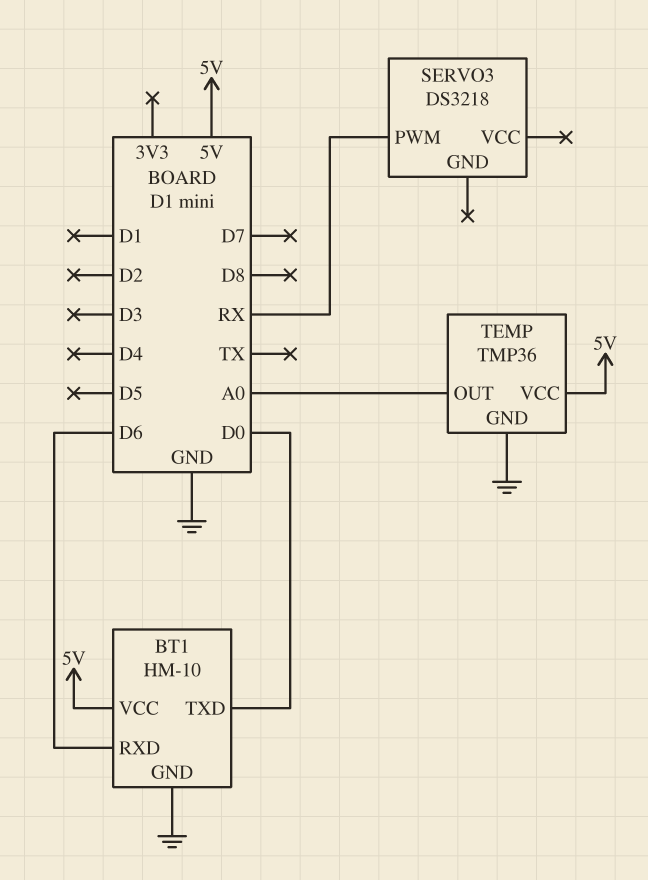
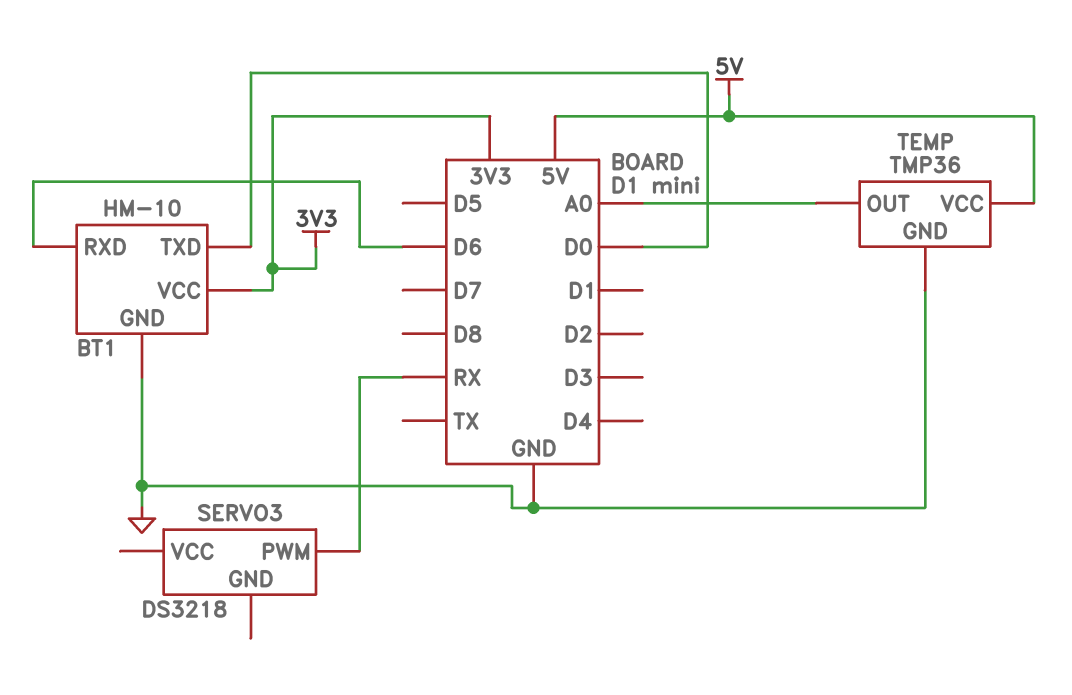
BT1 pin VCC: 5V -> 3V3

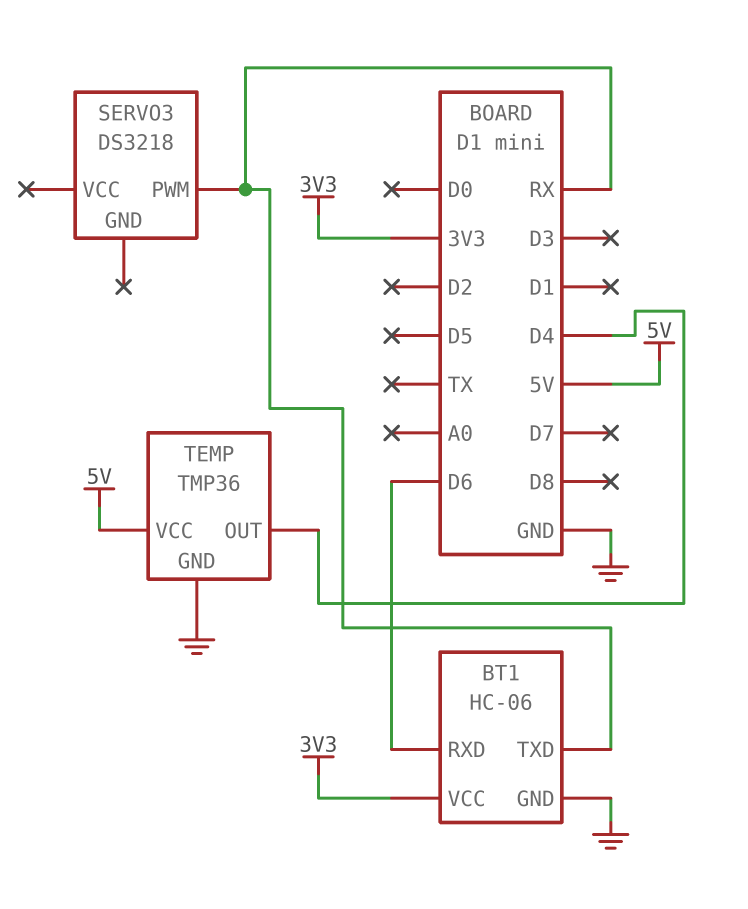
BT1: HM-10 -> HC-06
BT1 pin TXD: D0 -> RX
TEMP pin OUT: A0 -> D4

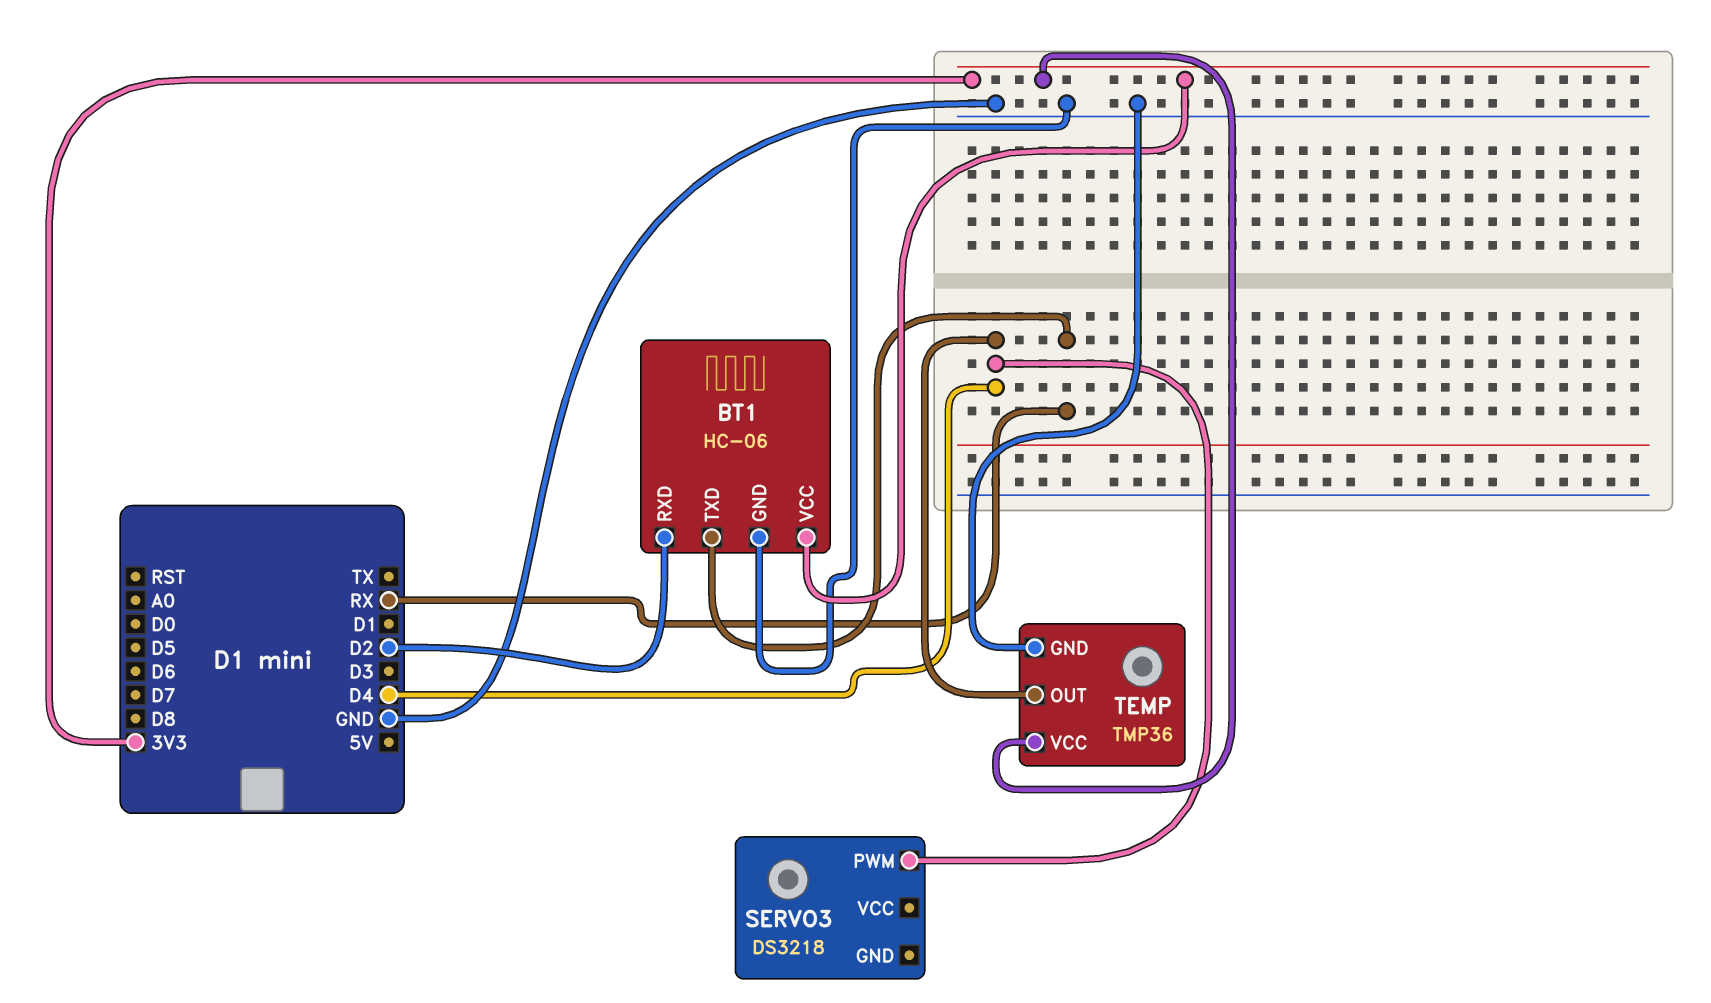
BT1 pin RXD: D6 -> D2
SERVO3 pin PWM: RX -> D4
TEMP pin VCC: 5V -> 3V3

